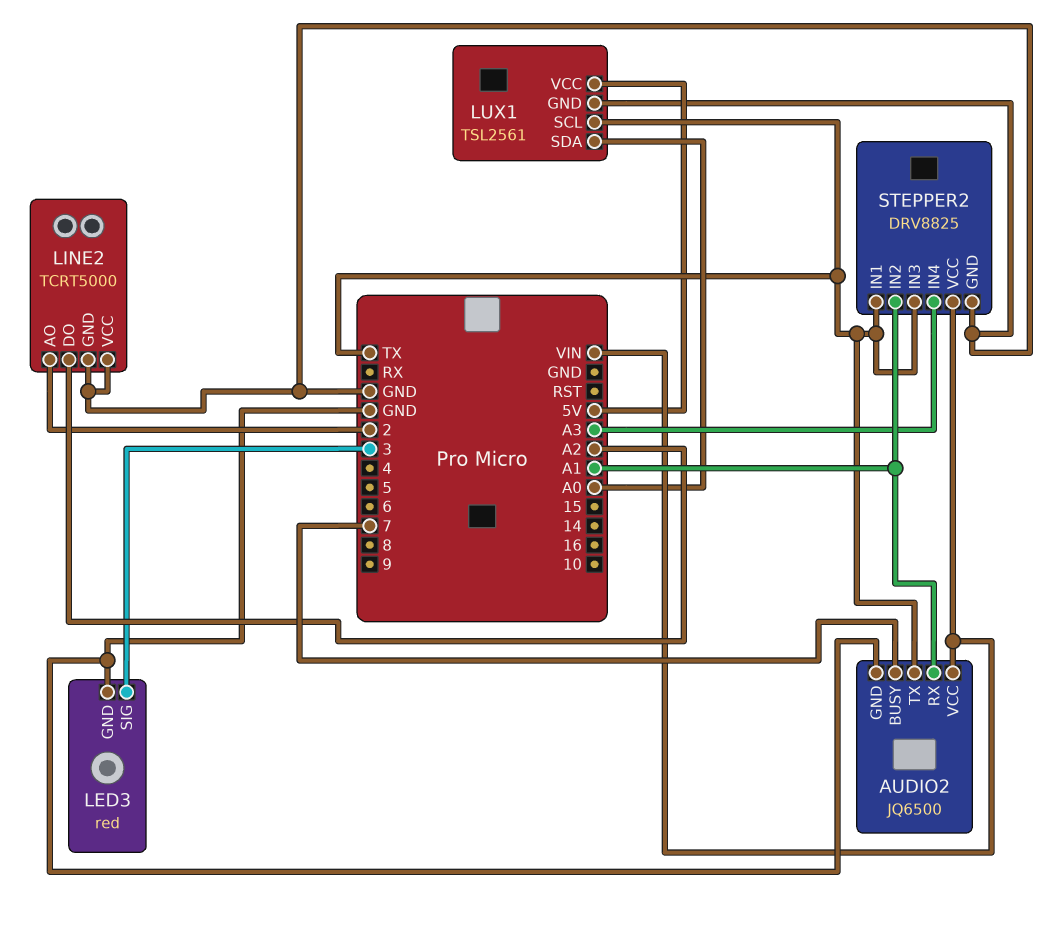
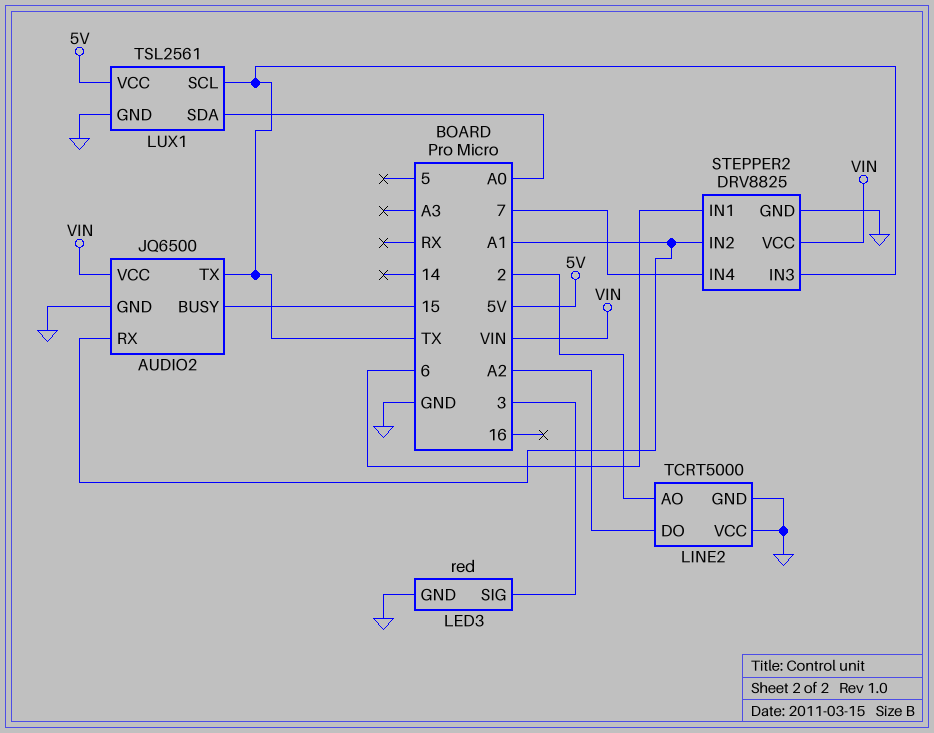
AUDIO2 pin BUSY: 7 -> 15
STEPPER2 pin IN1: TX -> 6
STEPPER2 pin IN4: A3 -> 7

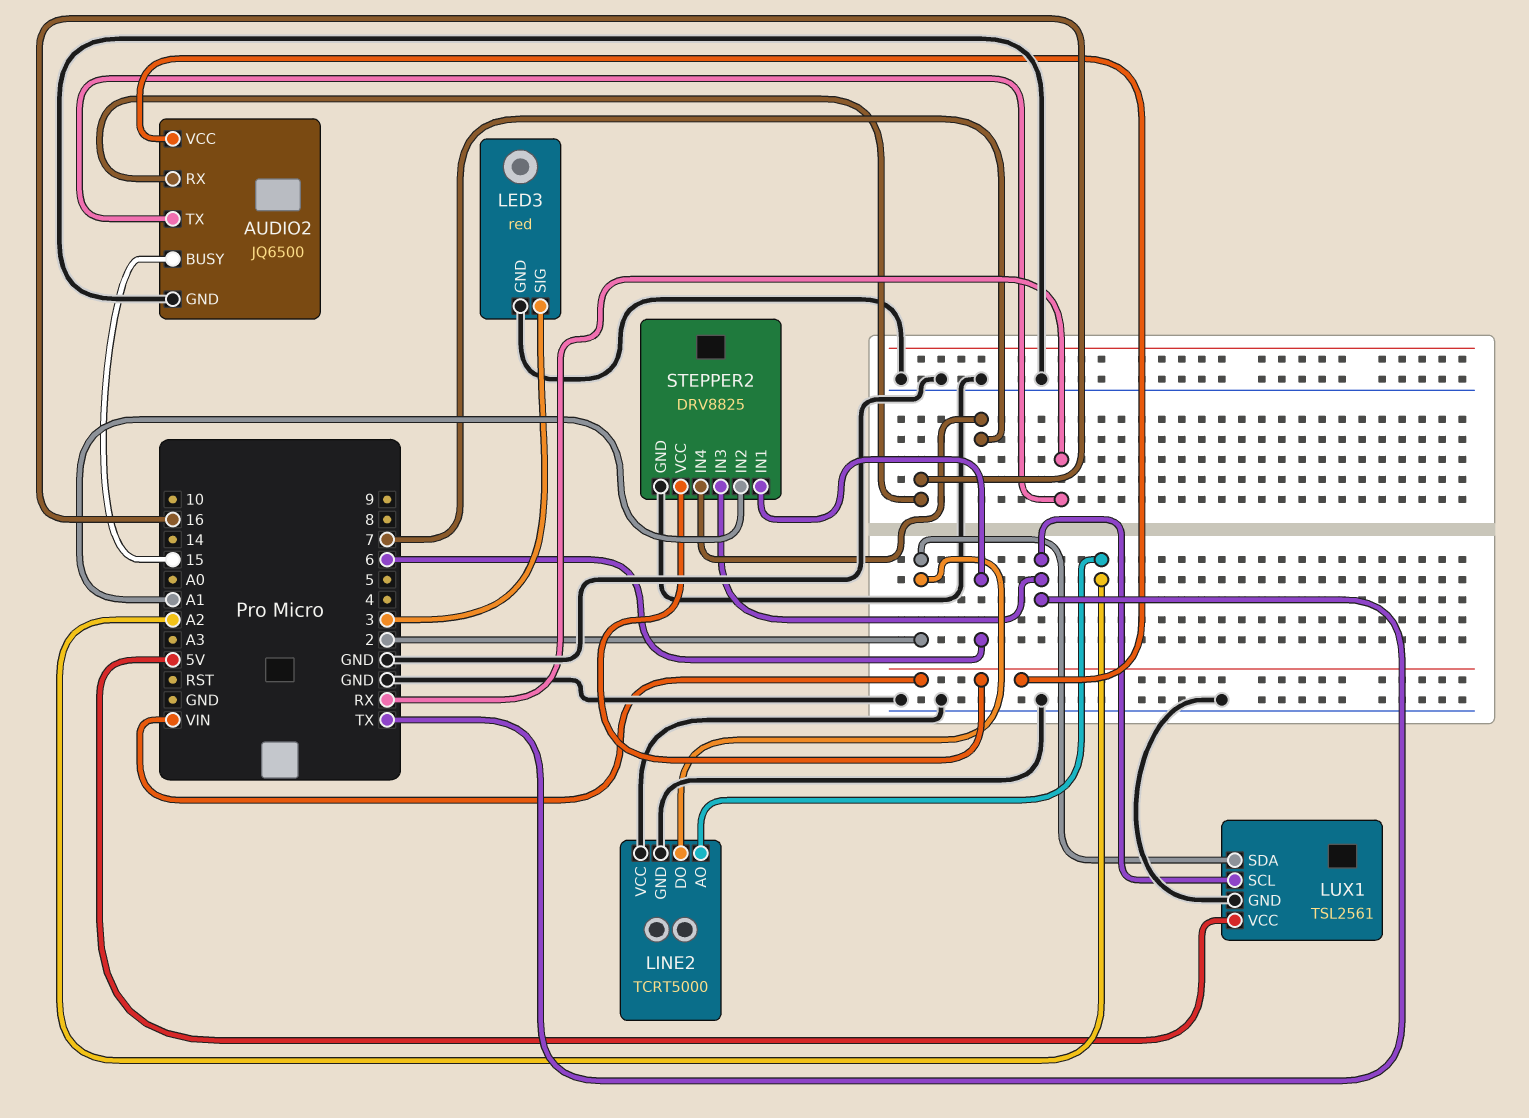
AUDIO2 pin RX: A1 -> 16
AUDIO2 pin TX: TX -> RX
LINE2 pin AO: 2 -> A2
LINE2 pin DO: A2 -> 2
LUX1 pin SDA: A0 -> 2

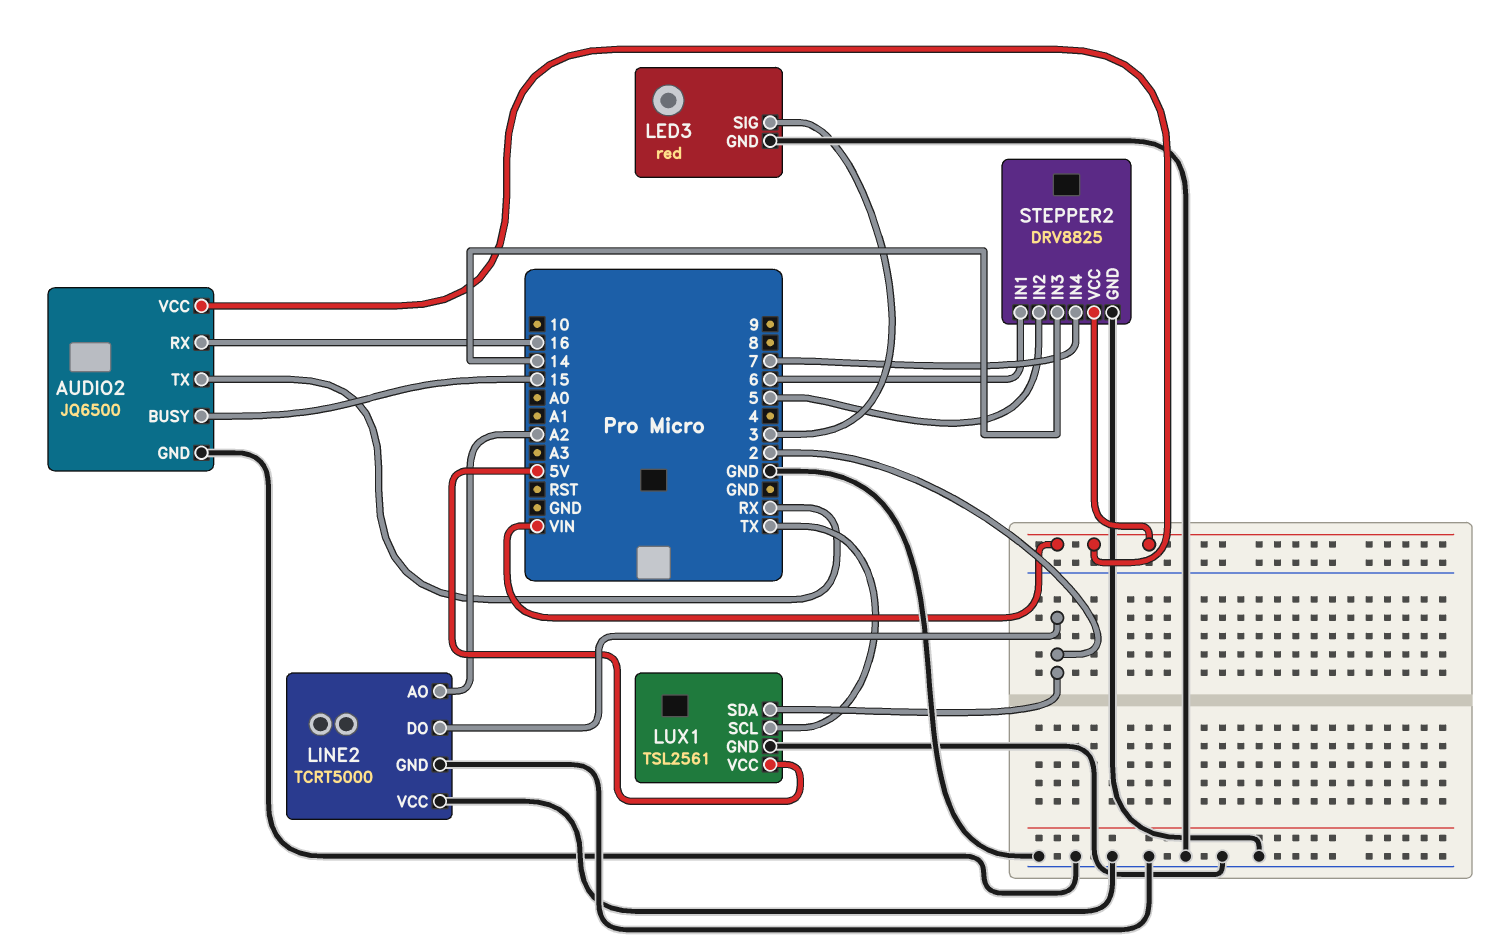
STEPPER2 pin IN2: A1 -> 5
STEPPER2 pin IN3: TX -> 14

